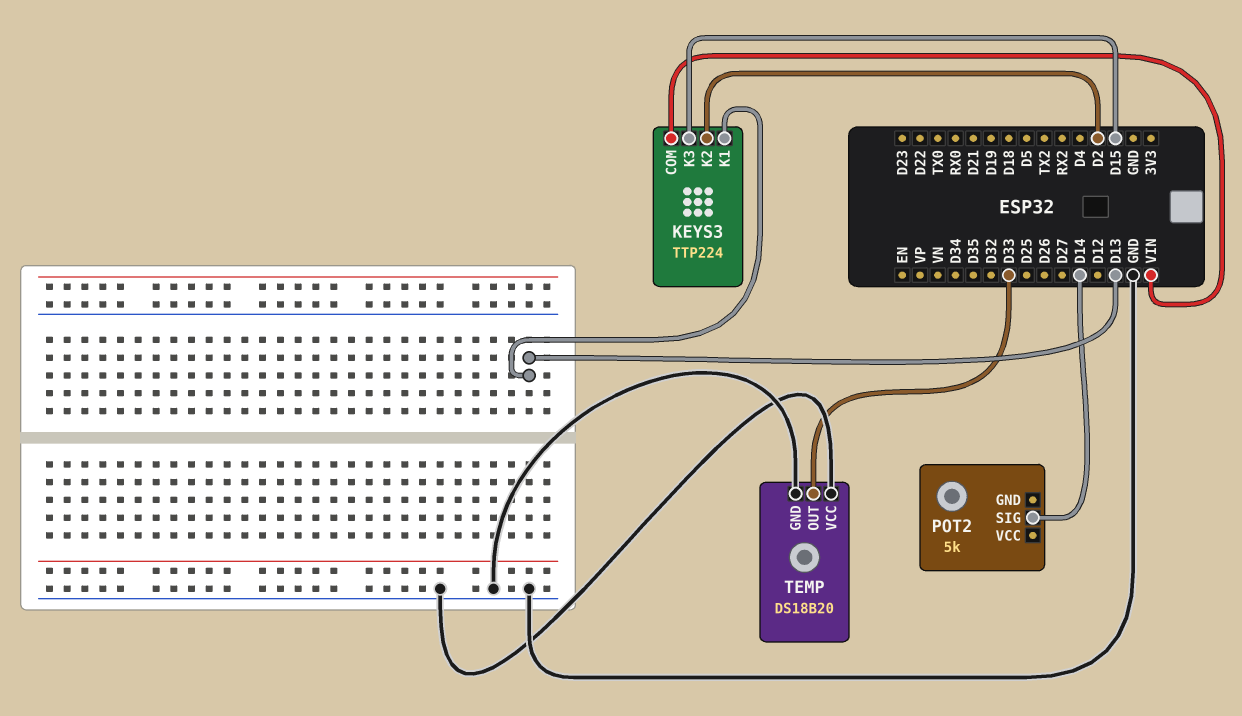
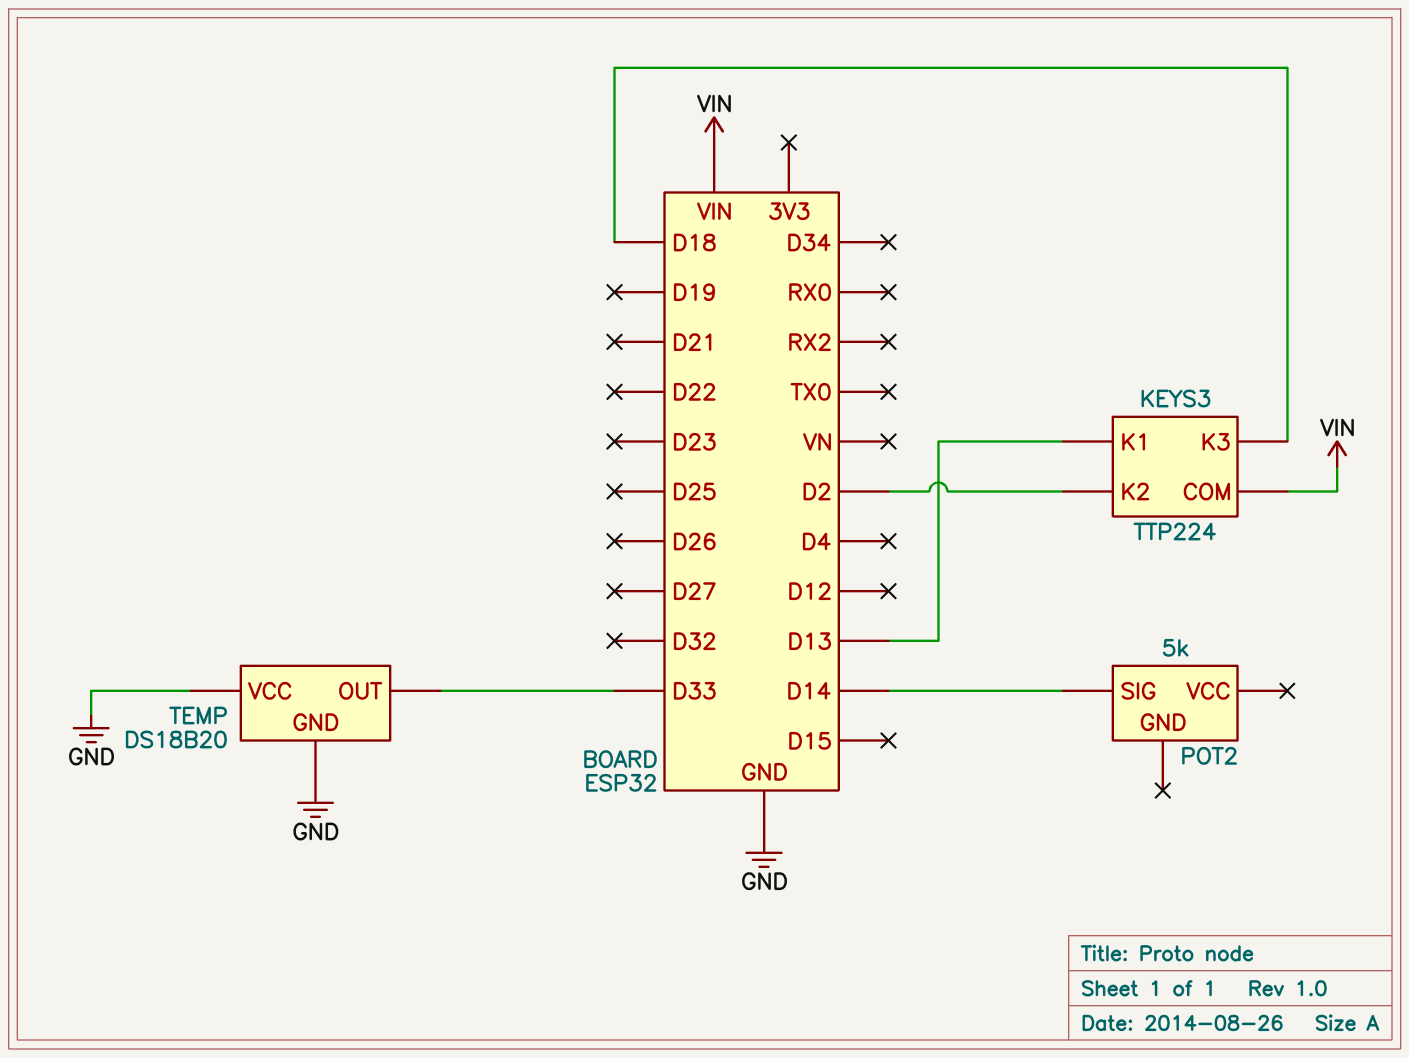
KEYS3 pin K3: D15 -> D18

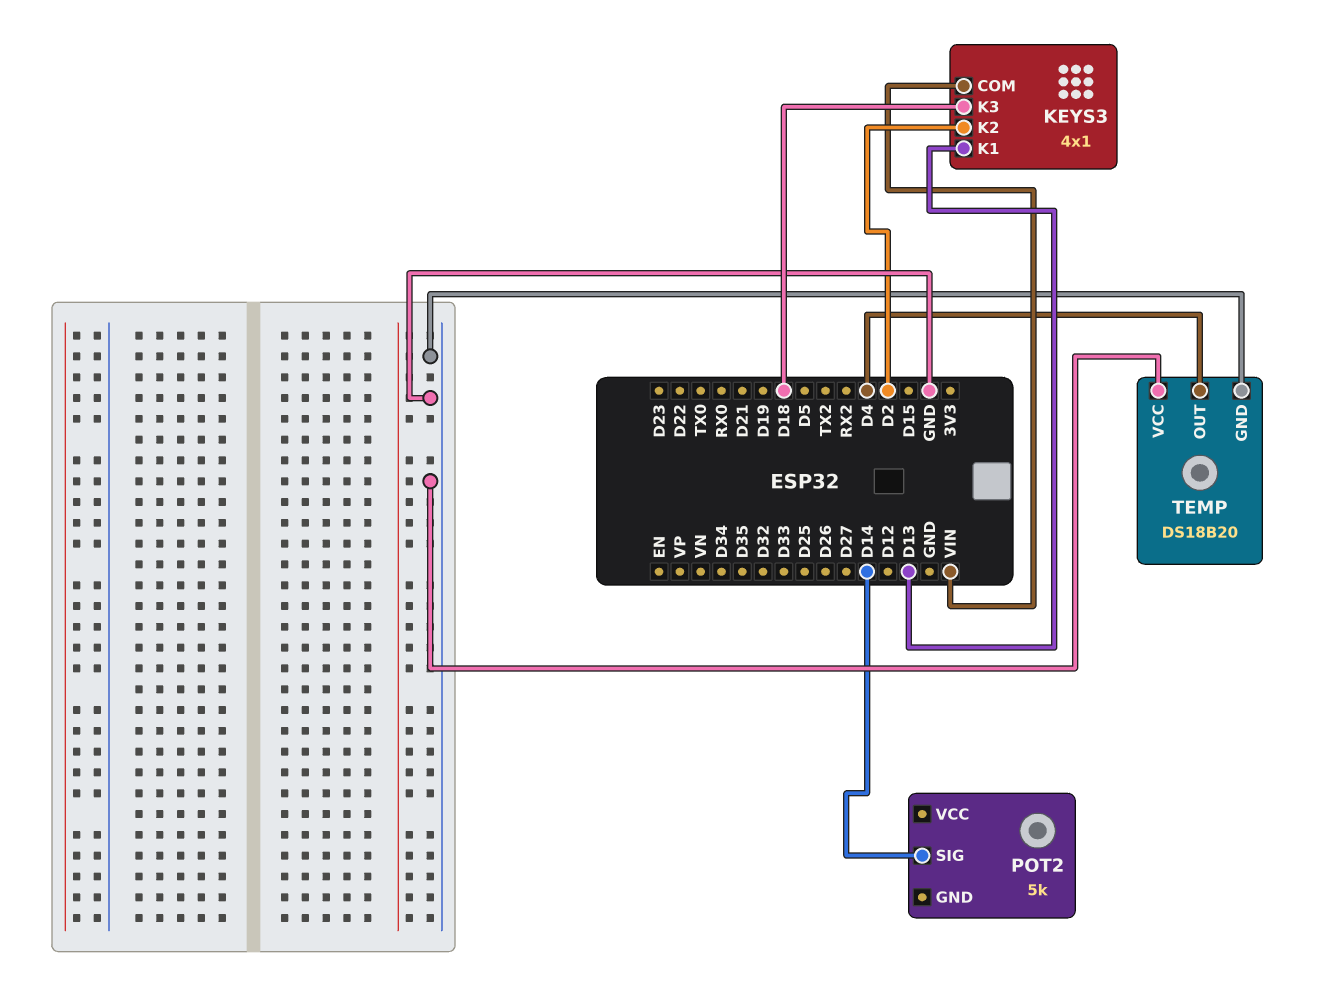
KEYS3: TTP224 -> 4x1
TEMP pin OUT: D33 -> D4

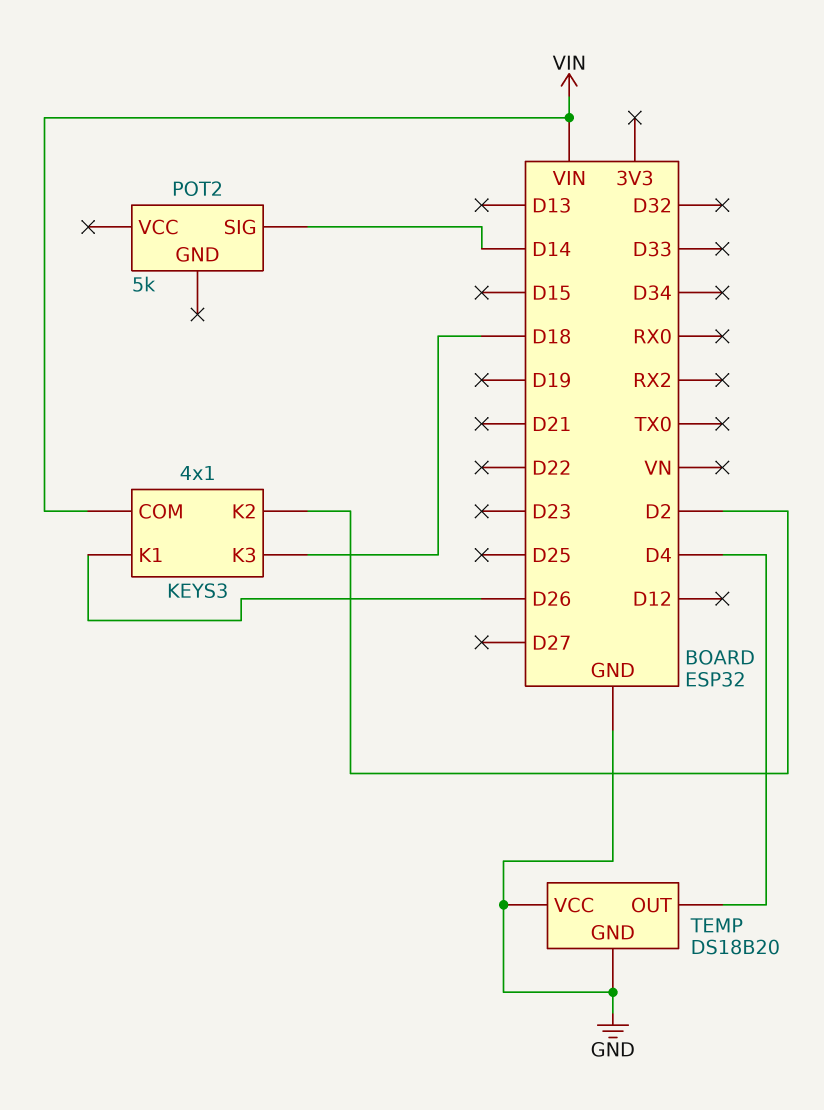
KEYS3 pin K1: D13 -> D26

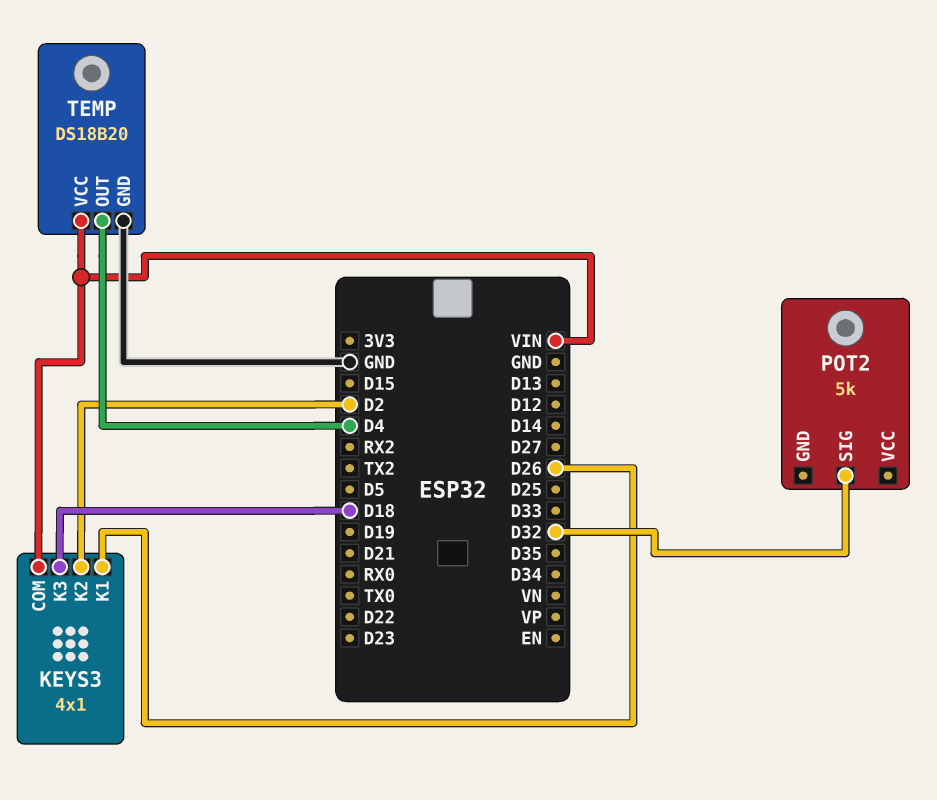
POT2 pin SIG: D14 -> D32
TEMP pin VCC: GND -> VIN

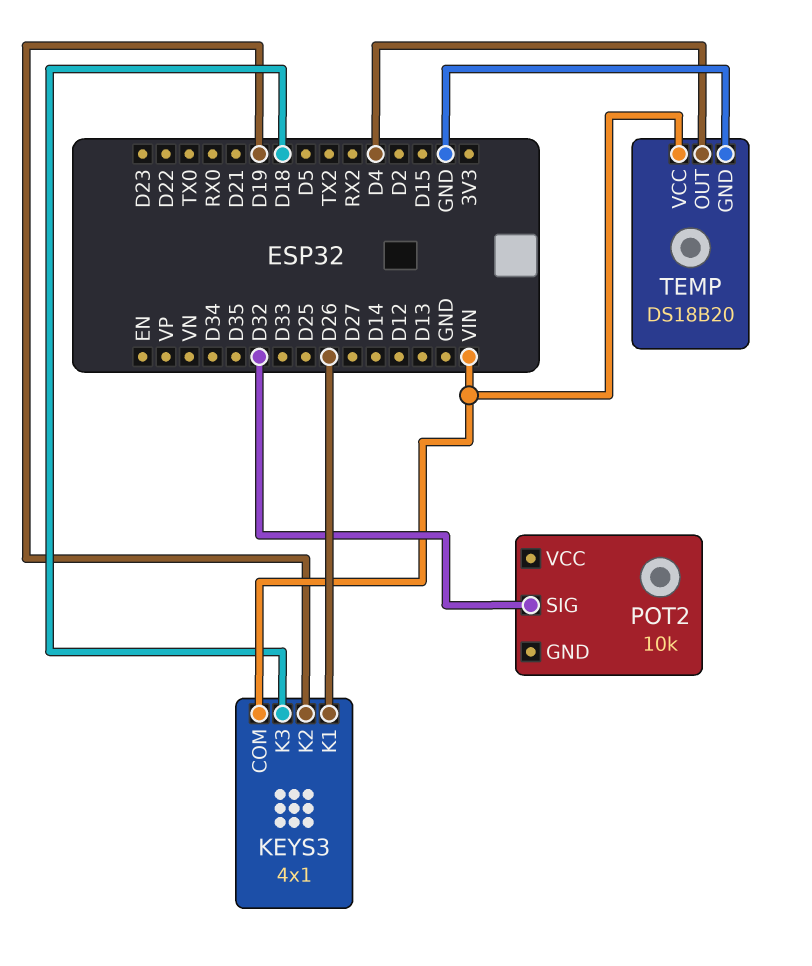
KEYS3 pin K2: D2 -> D19
POT2: 5k -> 10k

